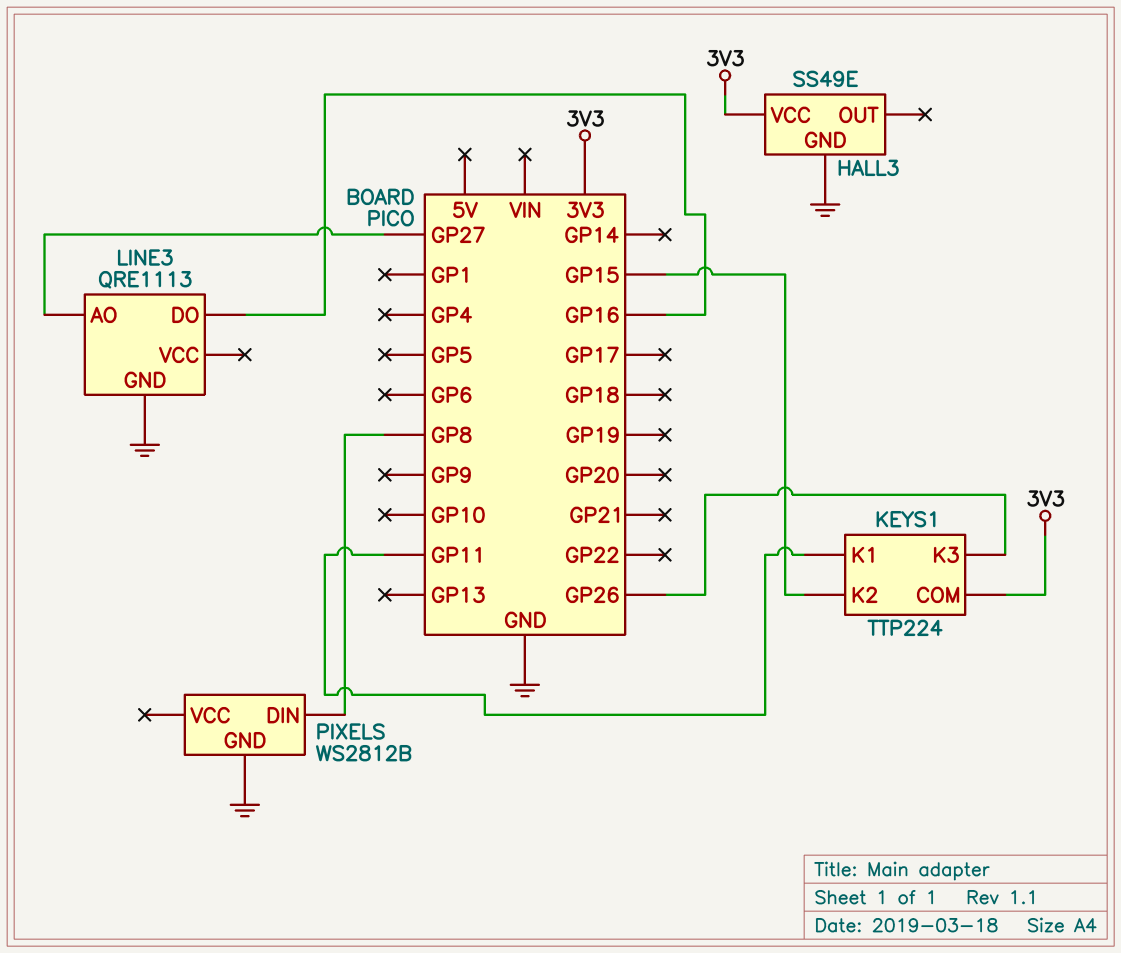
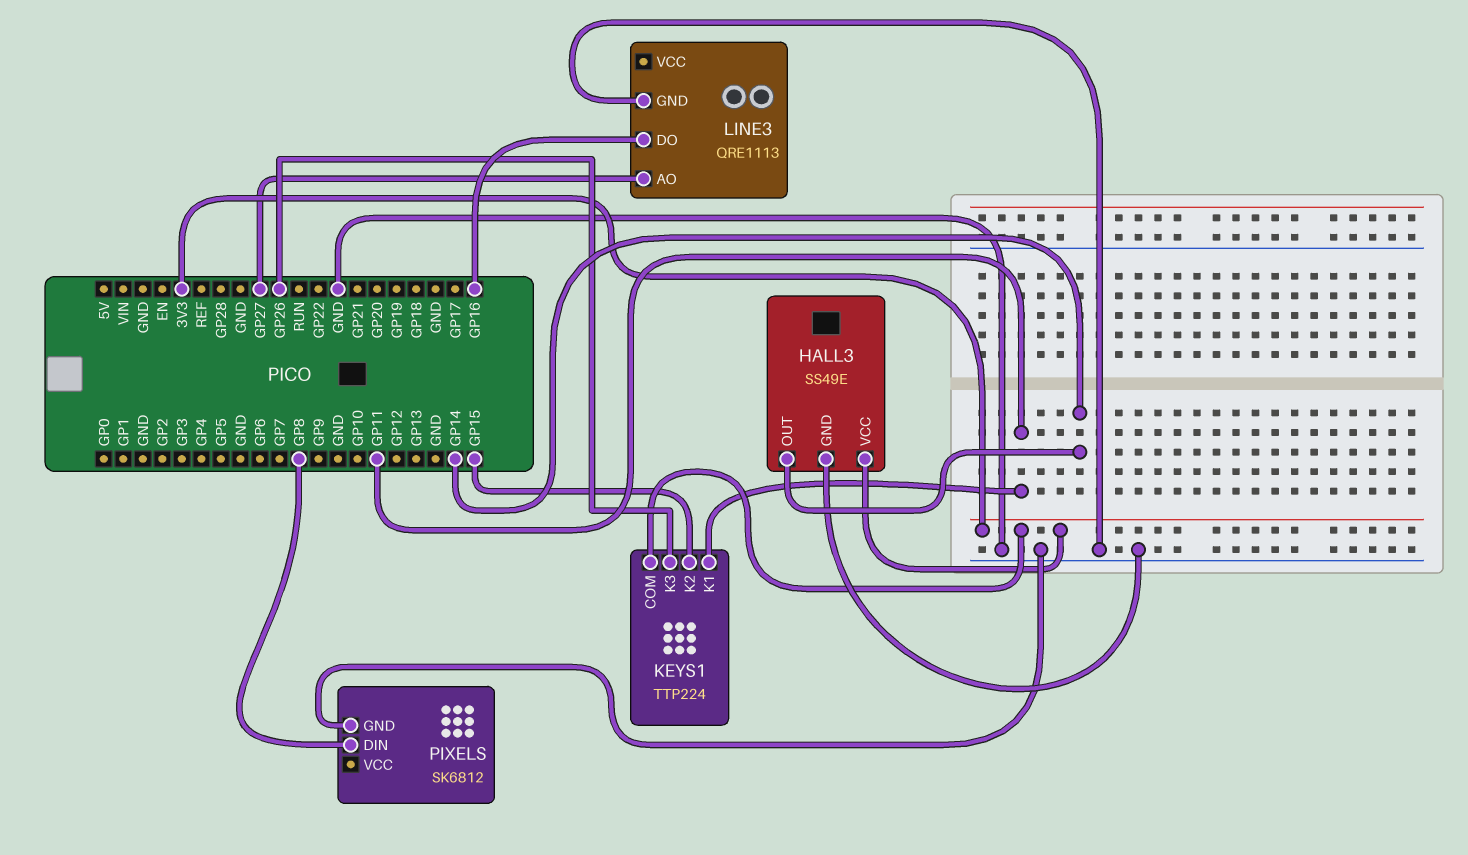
HALL3 pin OUT: none -> GP14
PIXELS: WS2812B -> SK6812

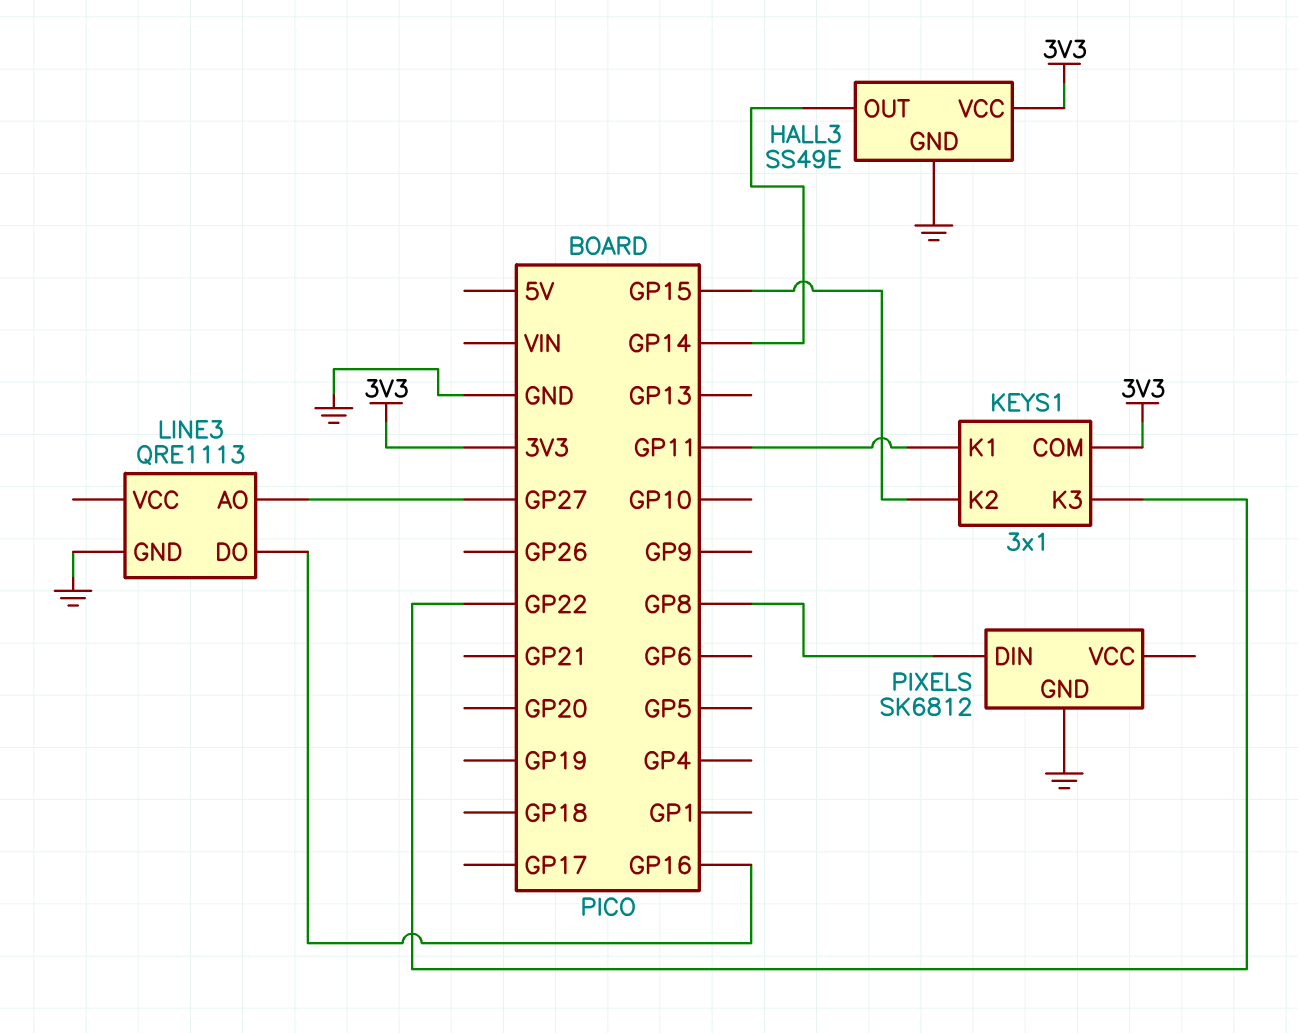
KEYS1: TTP224 -> 3x1
KEYS1 pin K3: GP26 -> GP22

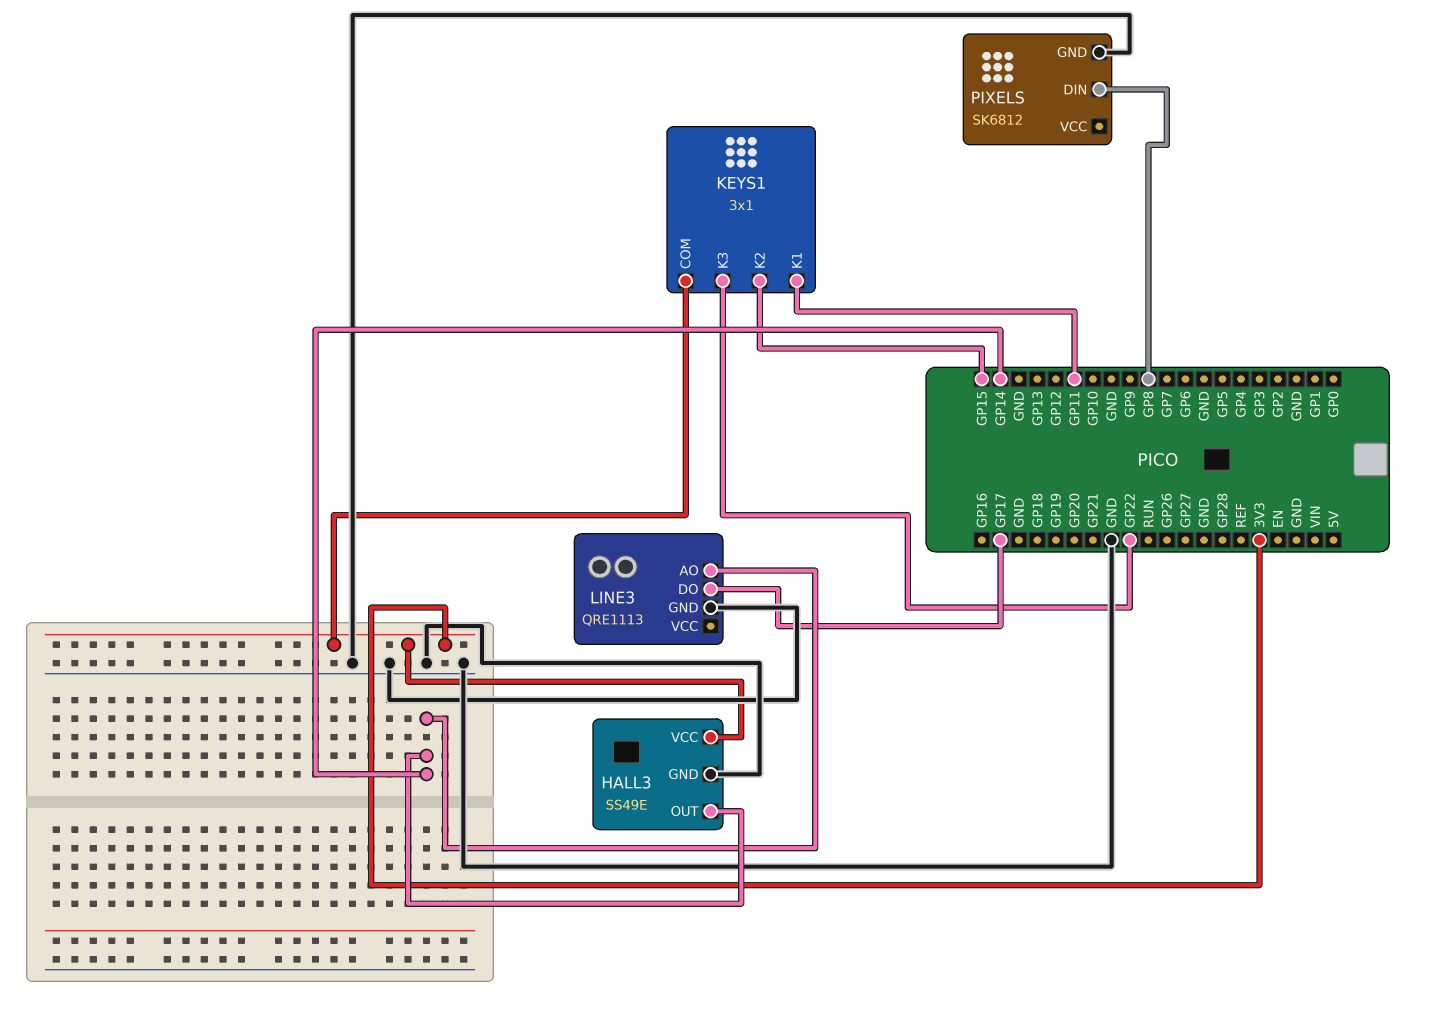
LINE3 pin AO: GP27 -> GP14
LINE3 pin DO: GP16 -> GP17

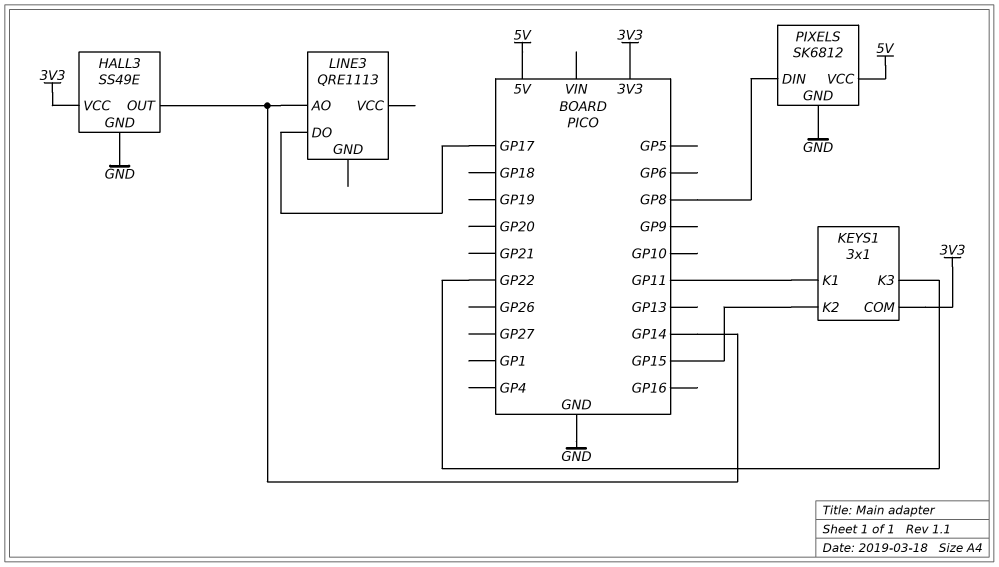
LINE3 pin GND: GND -> none
PIXELS pin VCC: none -> 5V

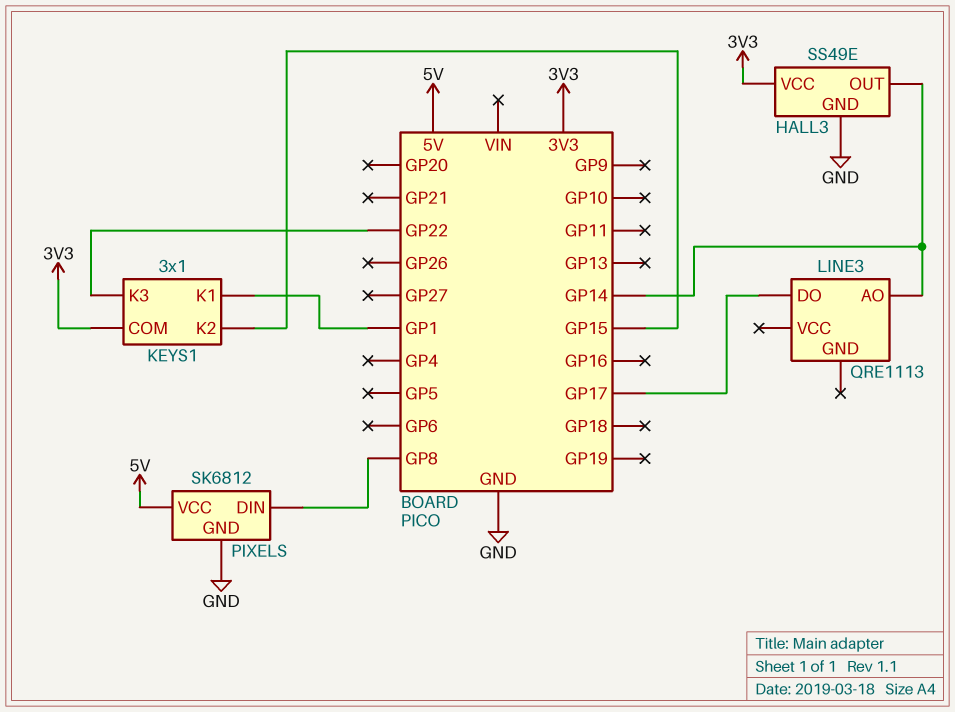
KEYS1 pin K1: GP11 -> GP1

